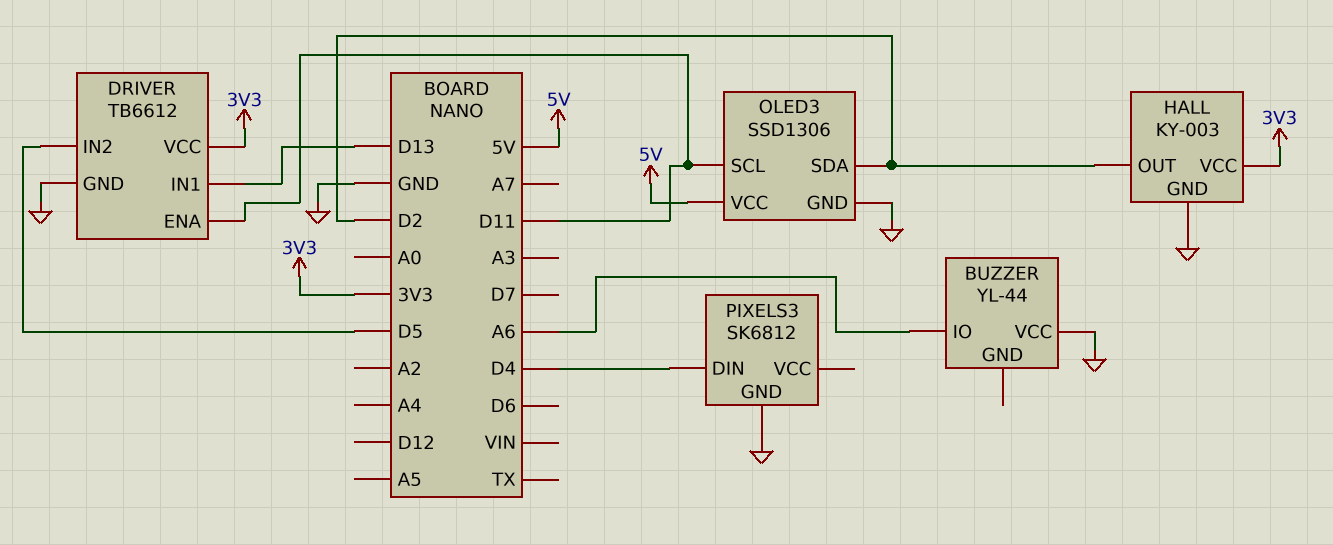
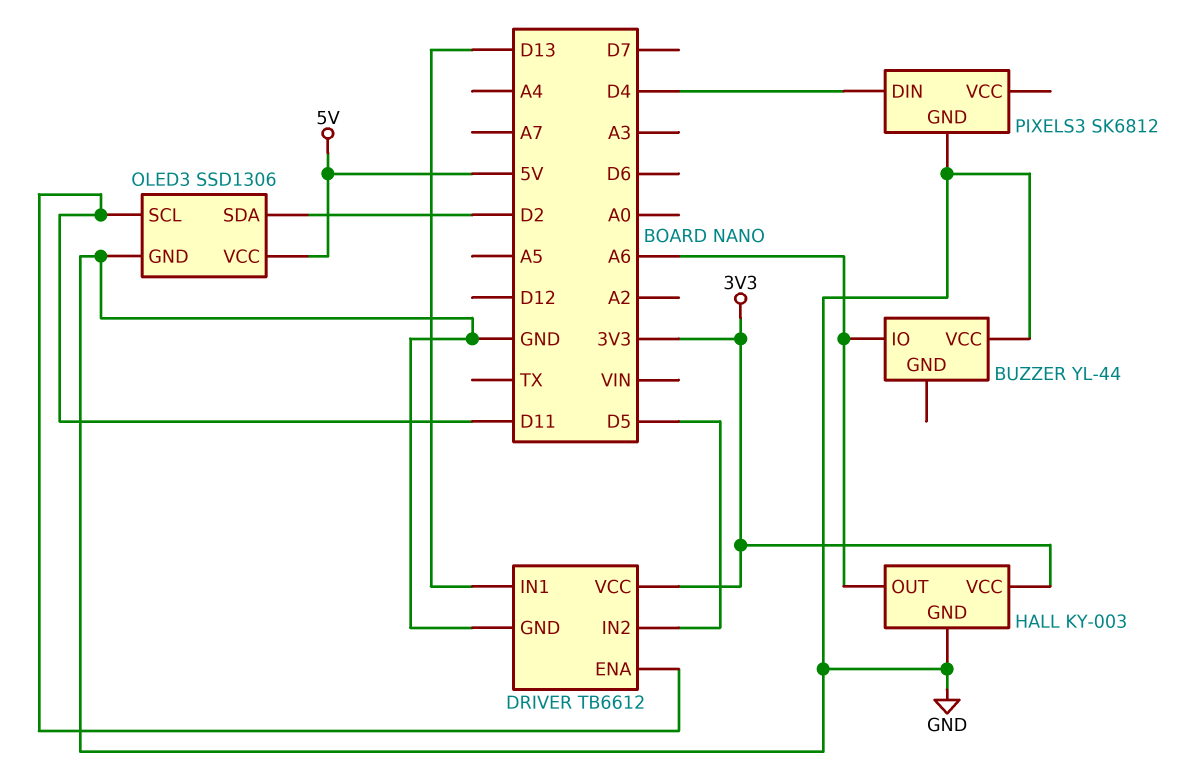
HALL pin OUT: D2 -> A6

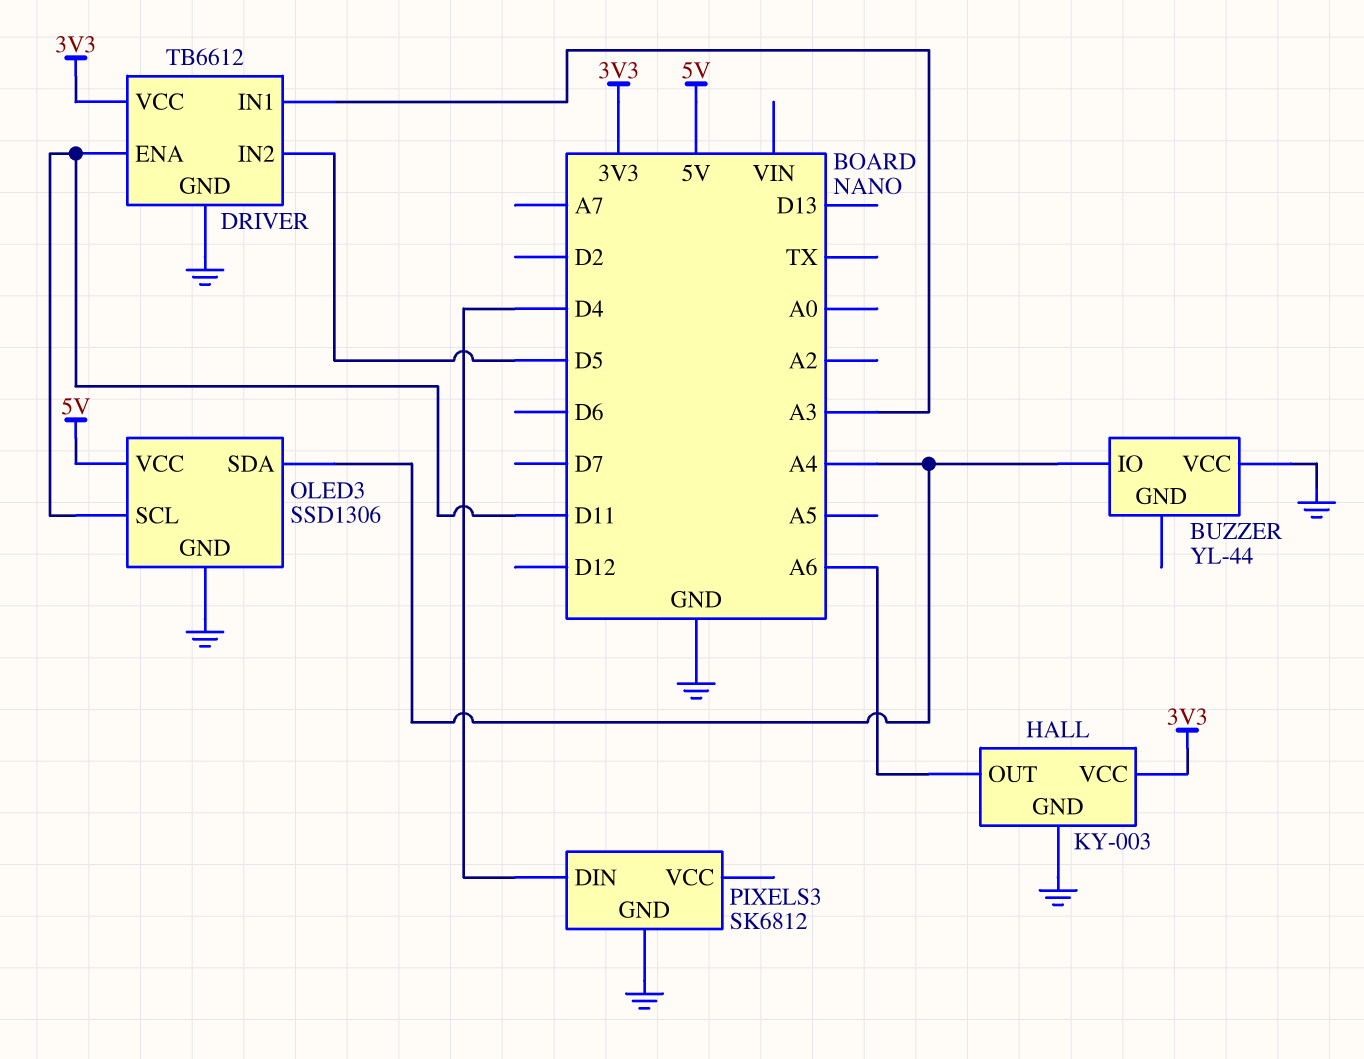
BUZZER pin IO: A6 -> A4
DRIVER pin IN1: D13 -> A3
OLED3 pin SDA: D2 -> A4

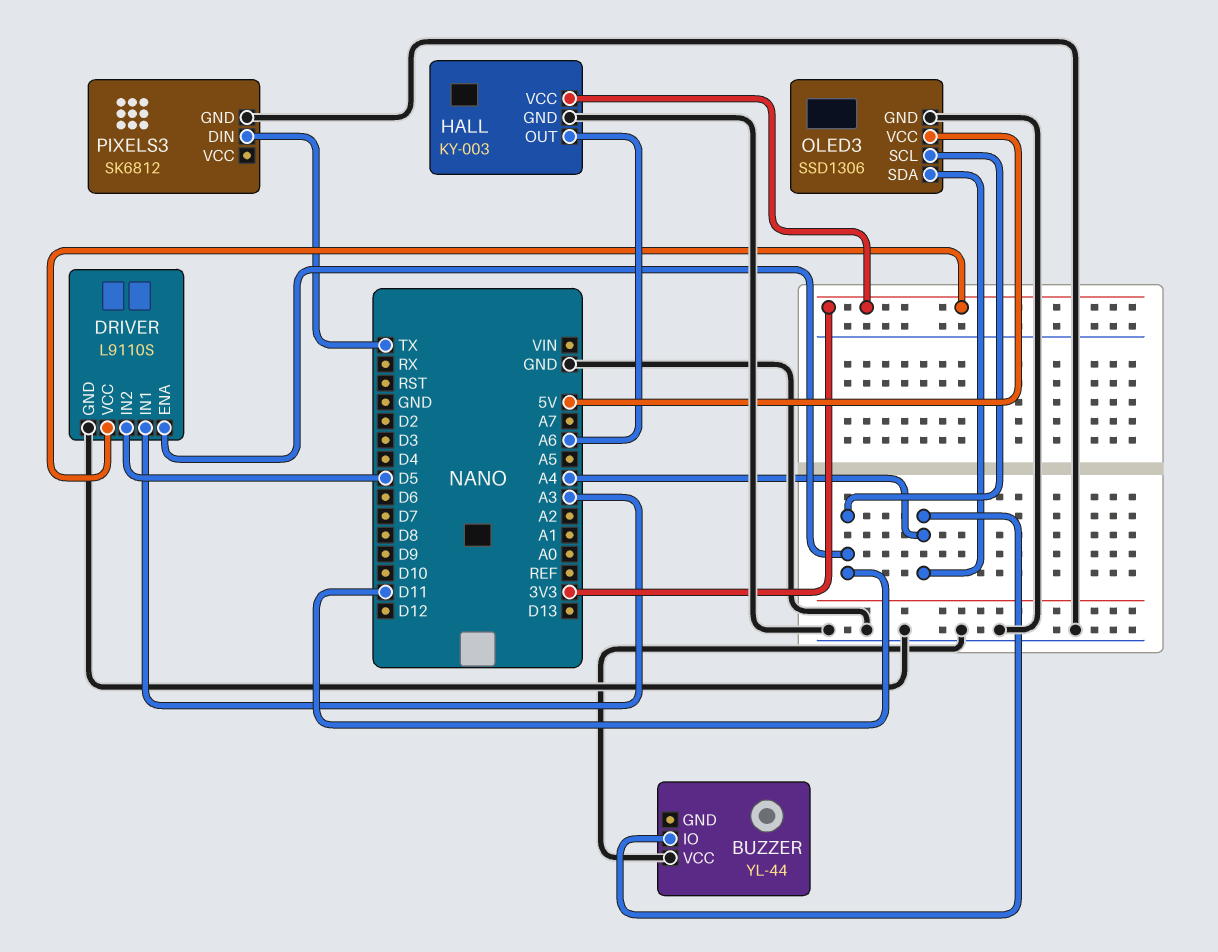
DRIVER: TB6612 -> L9110S
PIXELS3 pin DIN: D4 -> TX

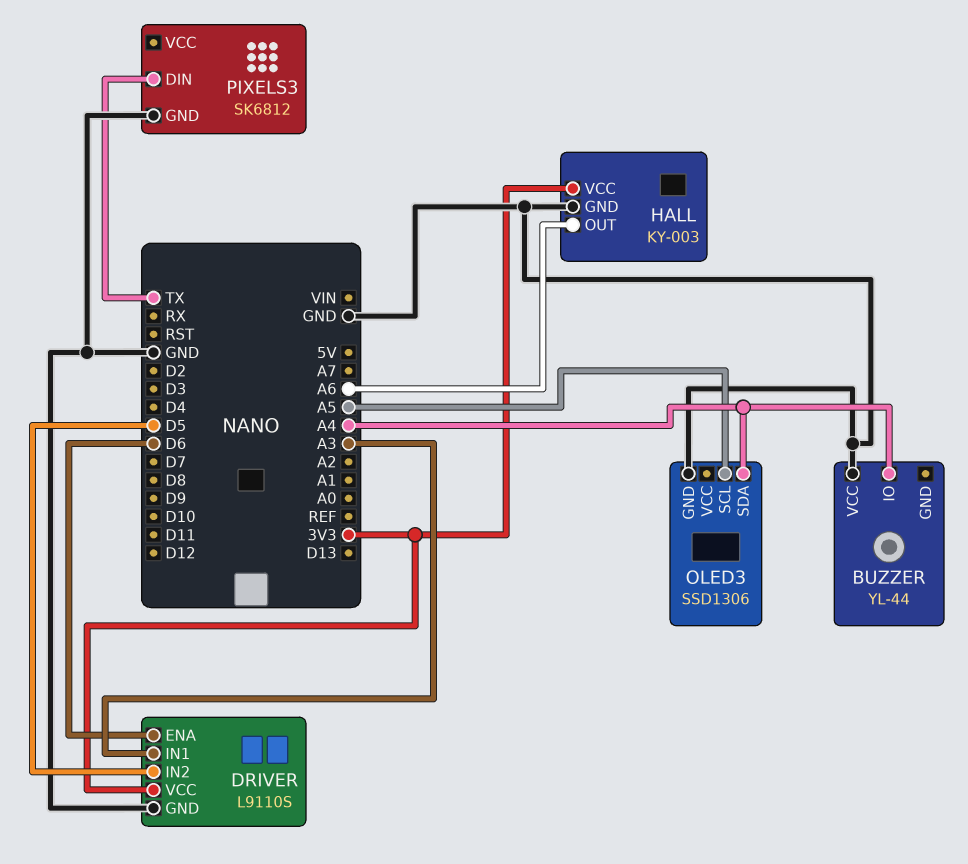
DRIVER pin ENA: D11 -> D6
OLED3 pin SCL: D11 -> A5
OLED3 pin VCC: 5V -> none

